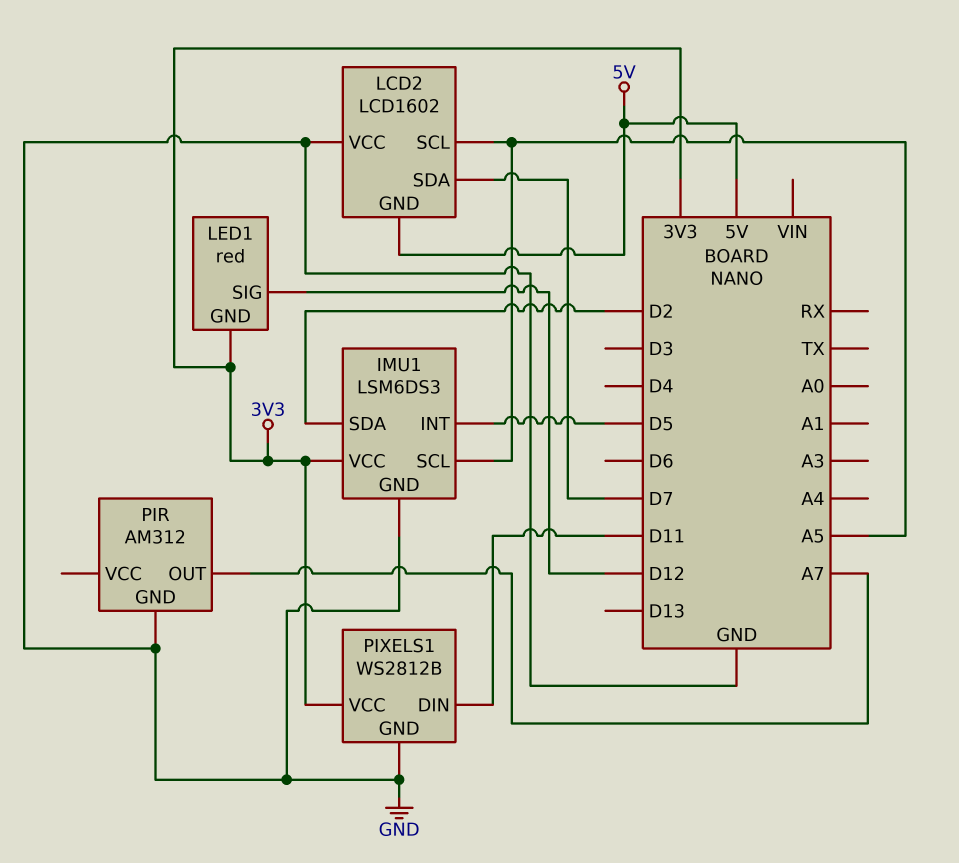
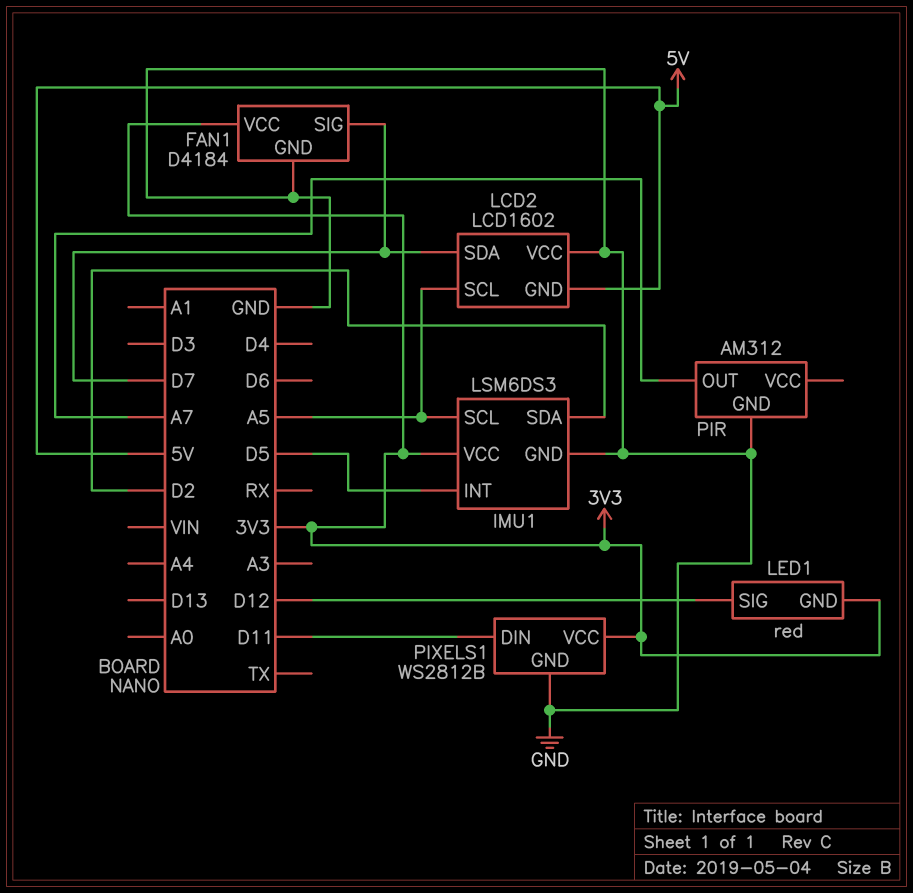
FAN1: none -> D4184
FAN1 pin GND: none -> GND
FAN1 pin SIG: none -> D7
FAN1 pin VCC: none -> 3V3

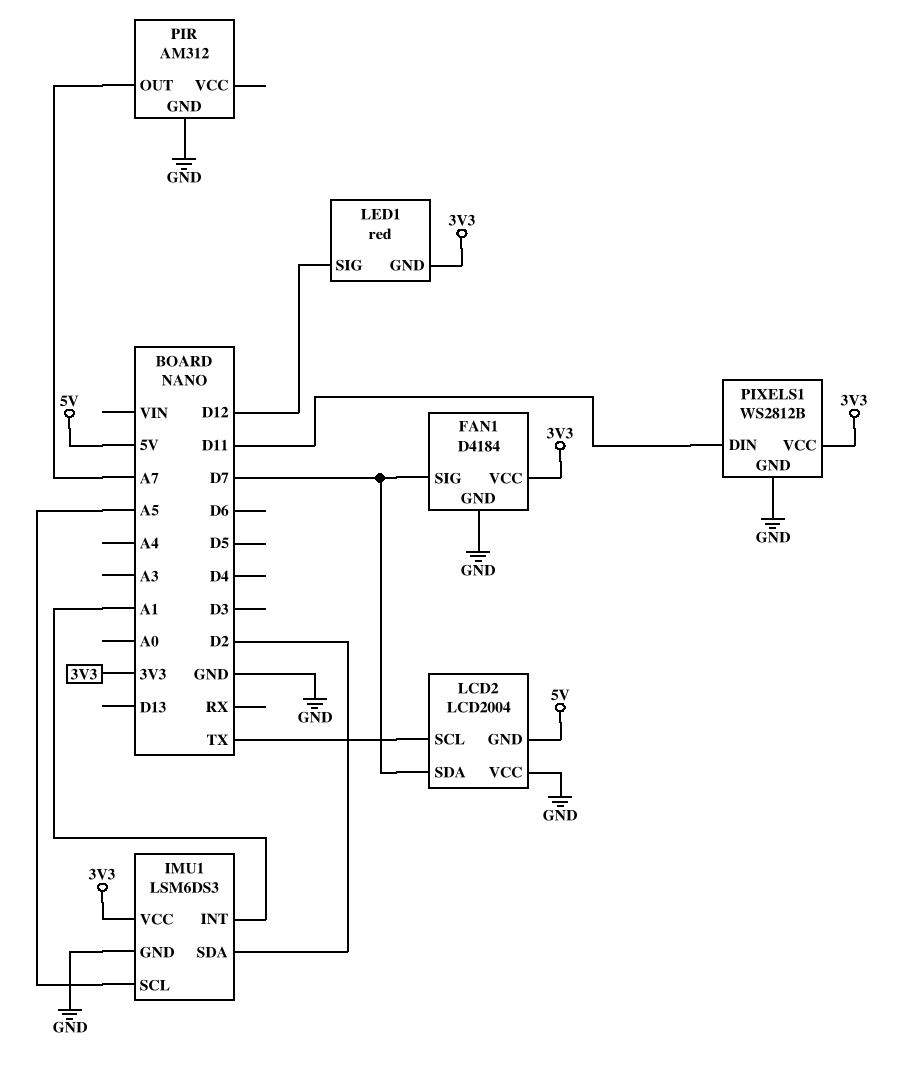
IMU1 pin INT: D5 -> A1
LCD2: LCD1602 -> LCD2004
LCD2 pin SCL: A5 -> TX

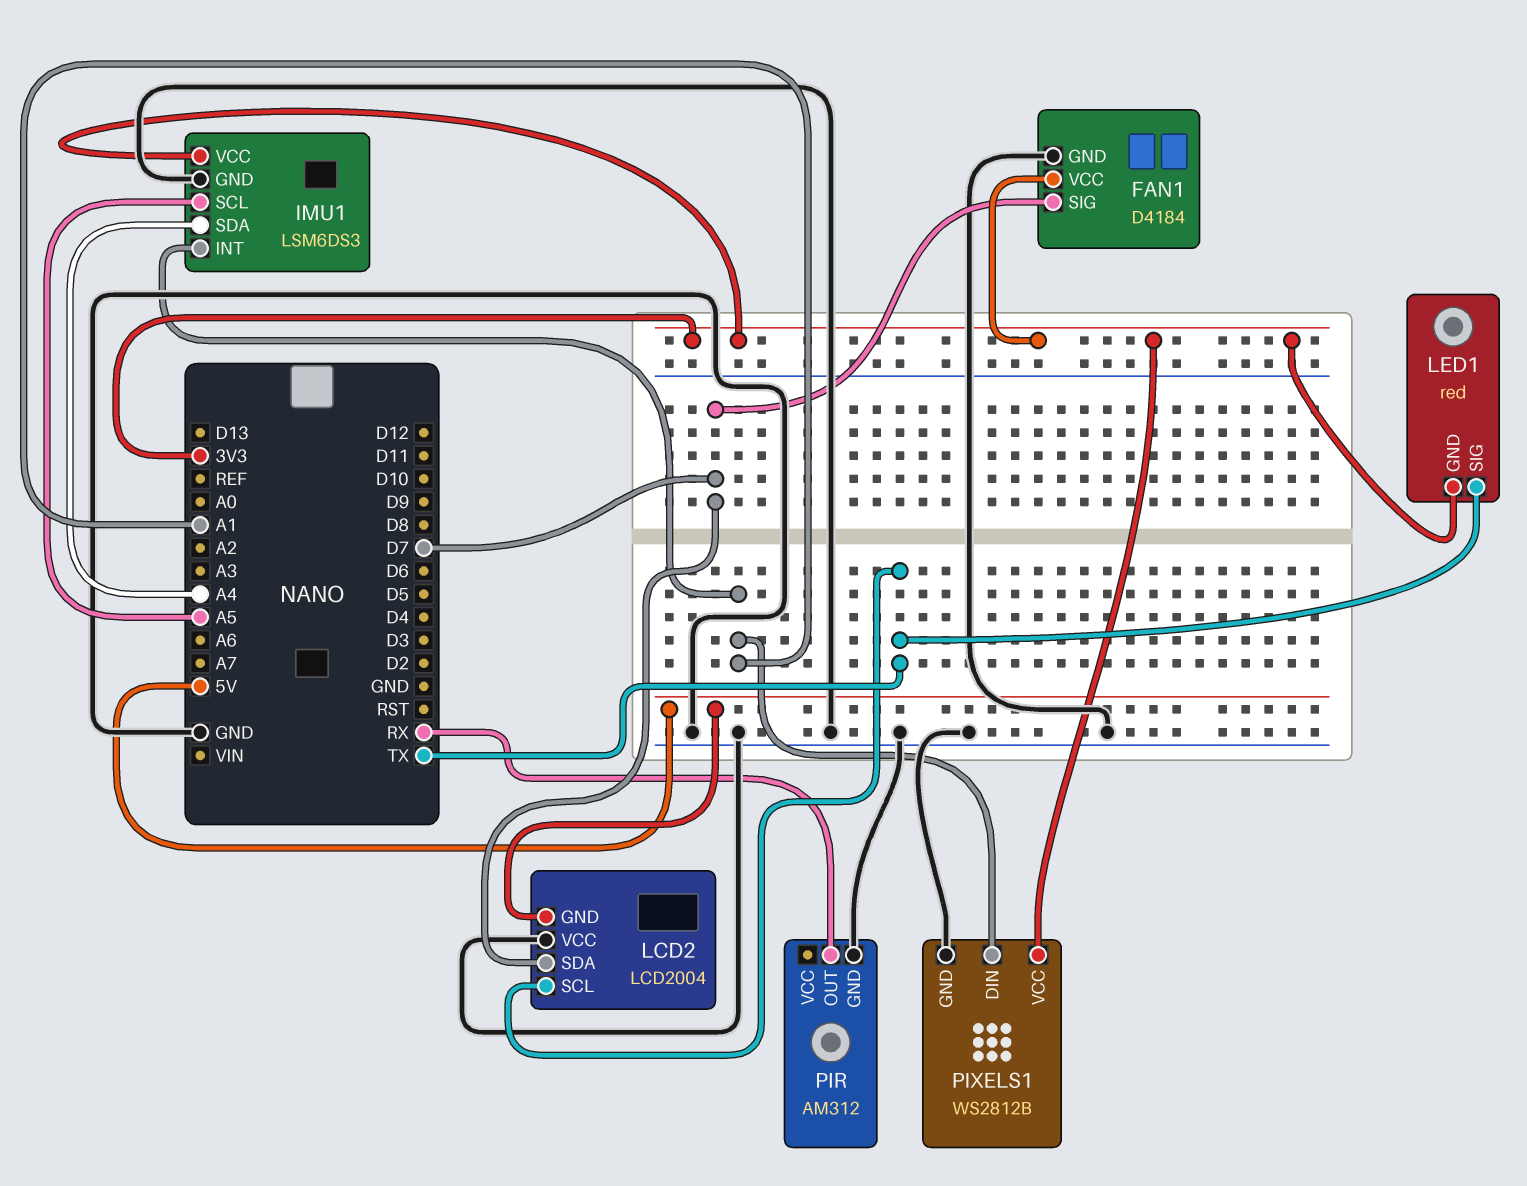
IMU1 pin SDA: D2 -> A4
LED1 pin SIG: D12 -> TX
PIR pin OUT: A7 -> RX
PIXELS1 pin DIN: D11 -> A1

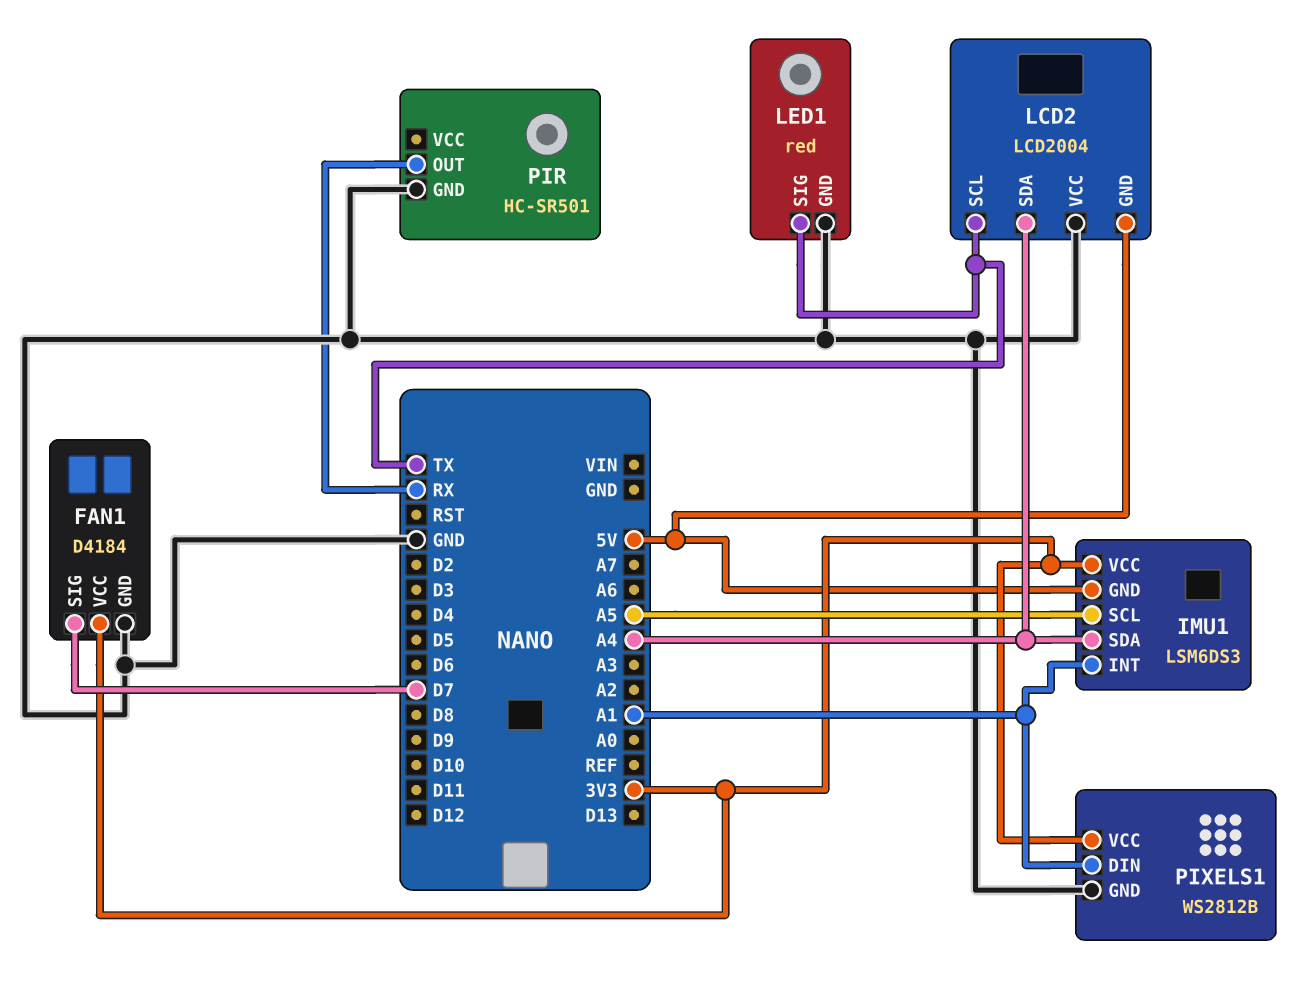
IMU1 pin GND: GND -> 5V
LCD2 pin SDA: D7 -> A4
LED1 pin GND: 3V3 -> GND
PIR: AM312 -> HC-SR501

